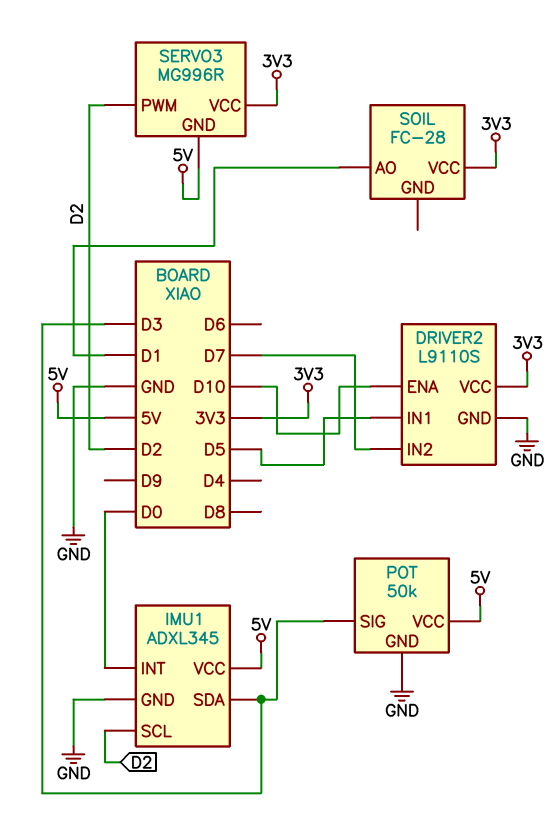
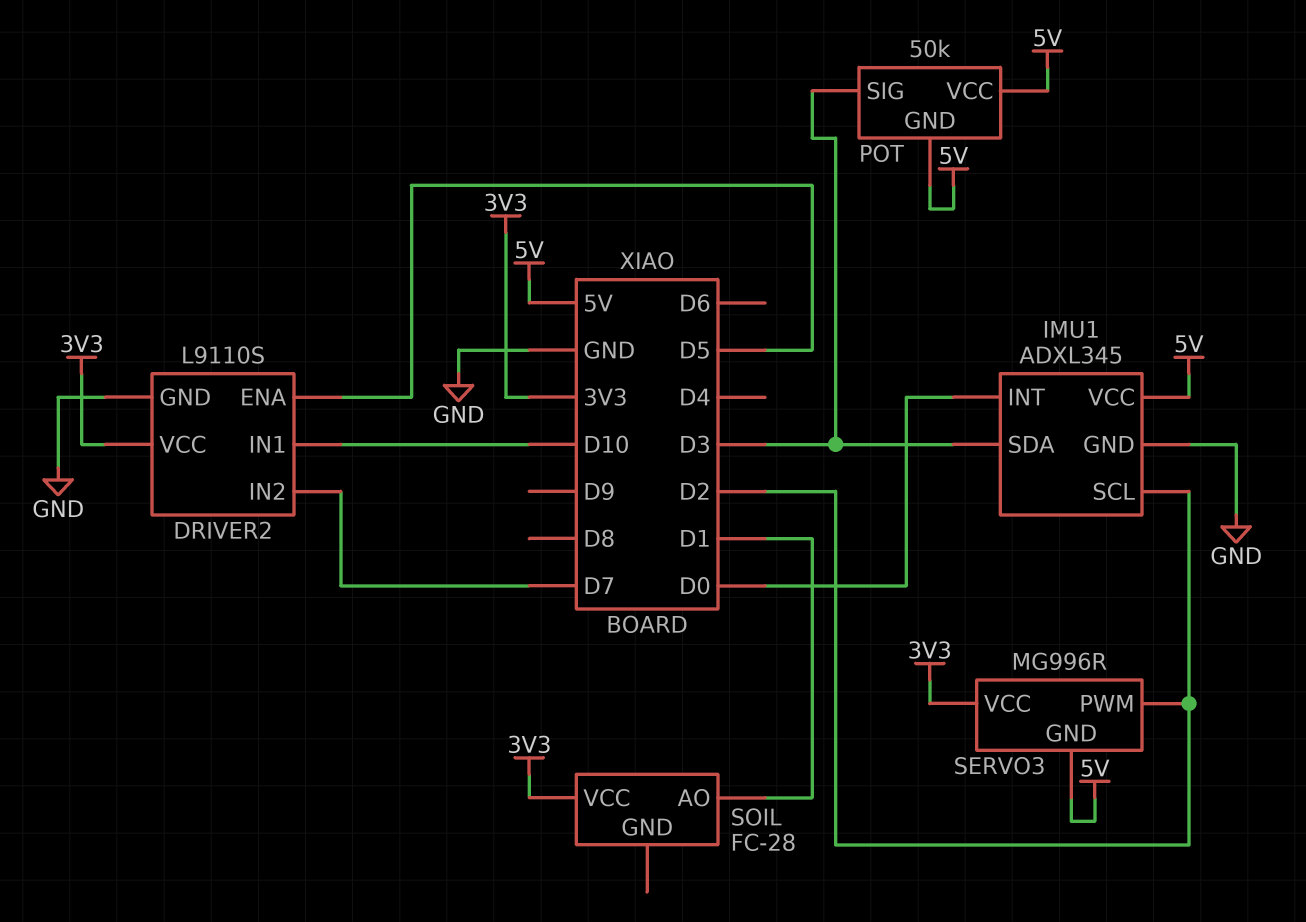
DRIVER2 pin ENA: D10 -> D5
DRIVER2 pin IN1: D5 -> D10
POT pin GND: GND -> 5V

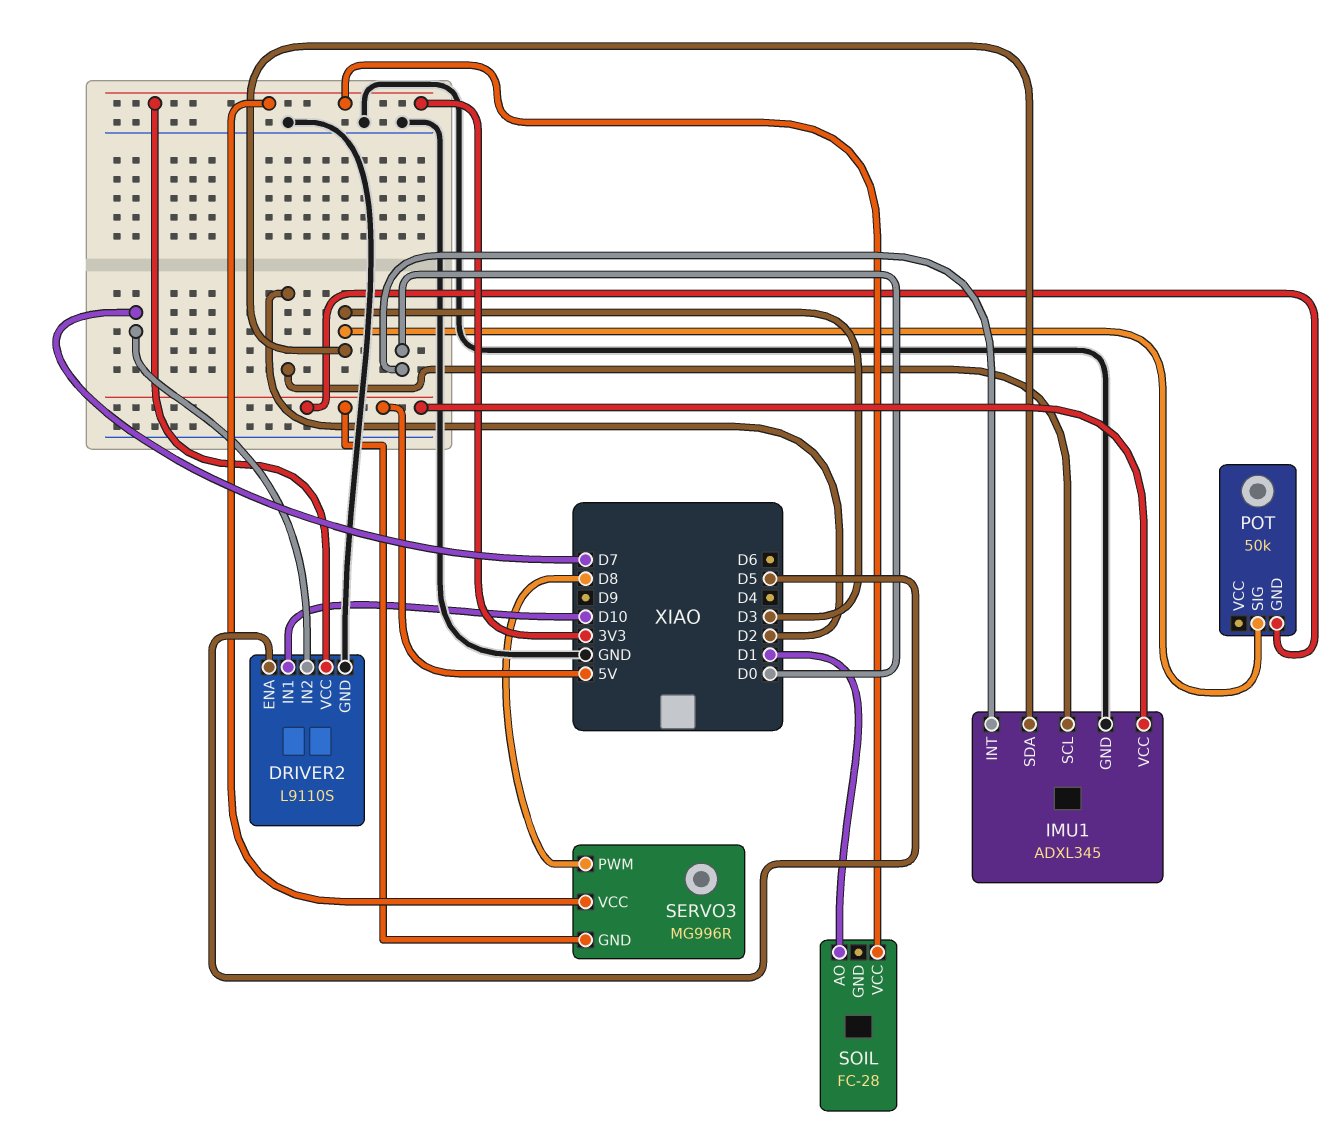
POT pin VCC: 5V -> none
SERVO3 pin PWM: D2 -> D8

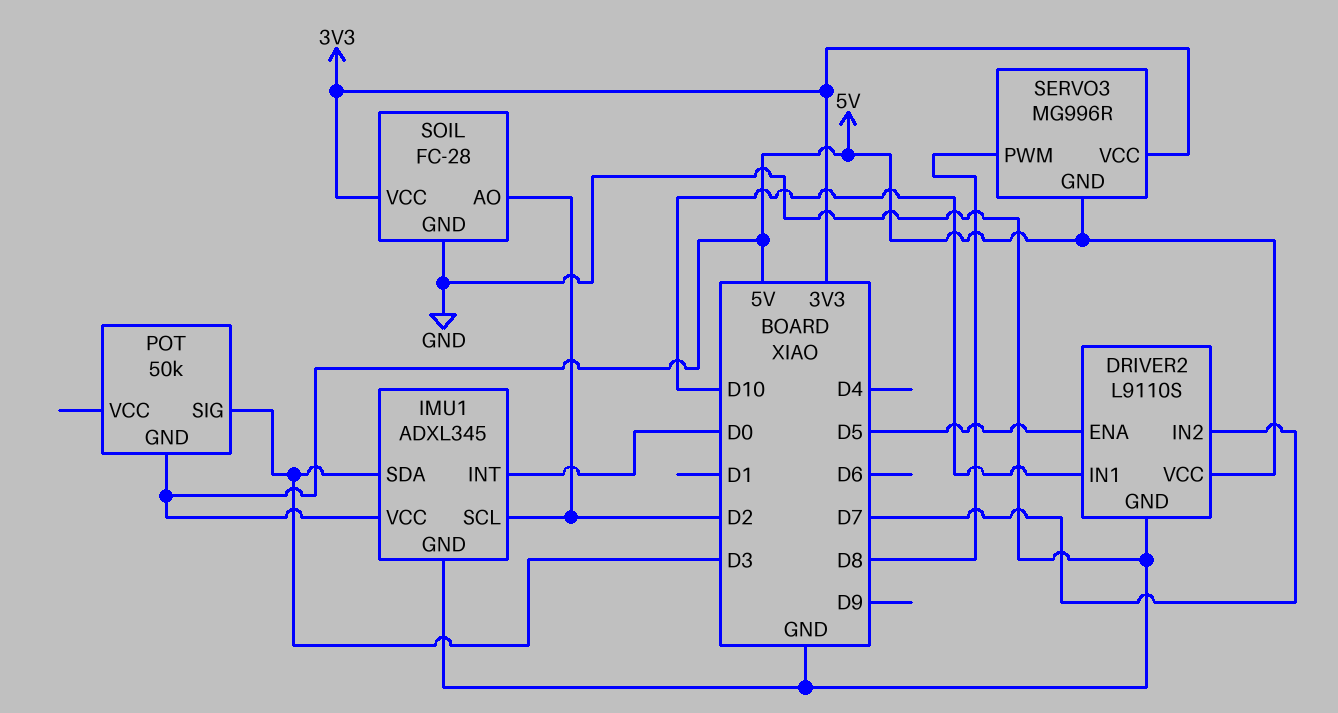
DRIVER2 pin VCC: 3V3 -> 5V
SOIL pin AO: D1 -> D2
SOIL pin GND: none -> GND

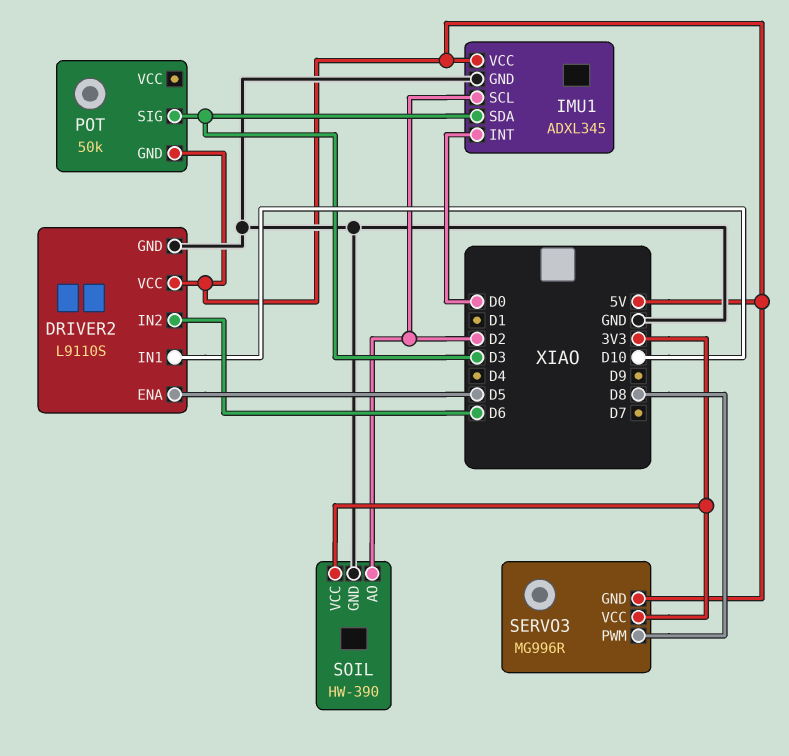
DRIVER2 pin IN2: D7 -> D6
SOIL: FC-28 -> HW-390

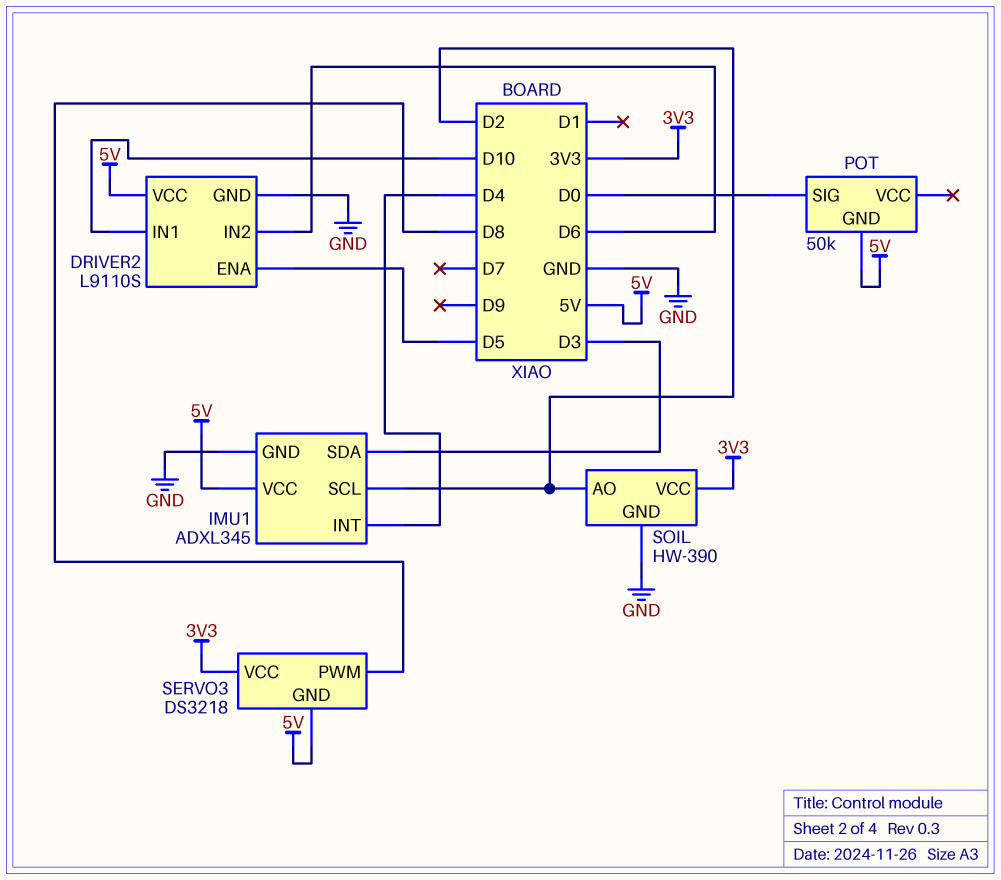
IMU1 pin INT: D0 -> D4
POT pin SIG: D3 -> D0
SERVO3: MG996R -> DS3218

